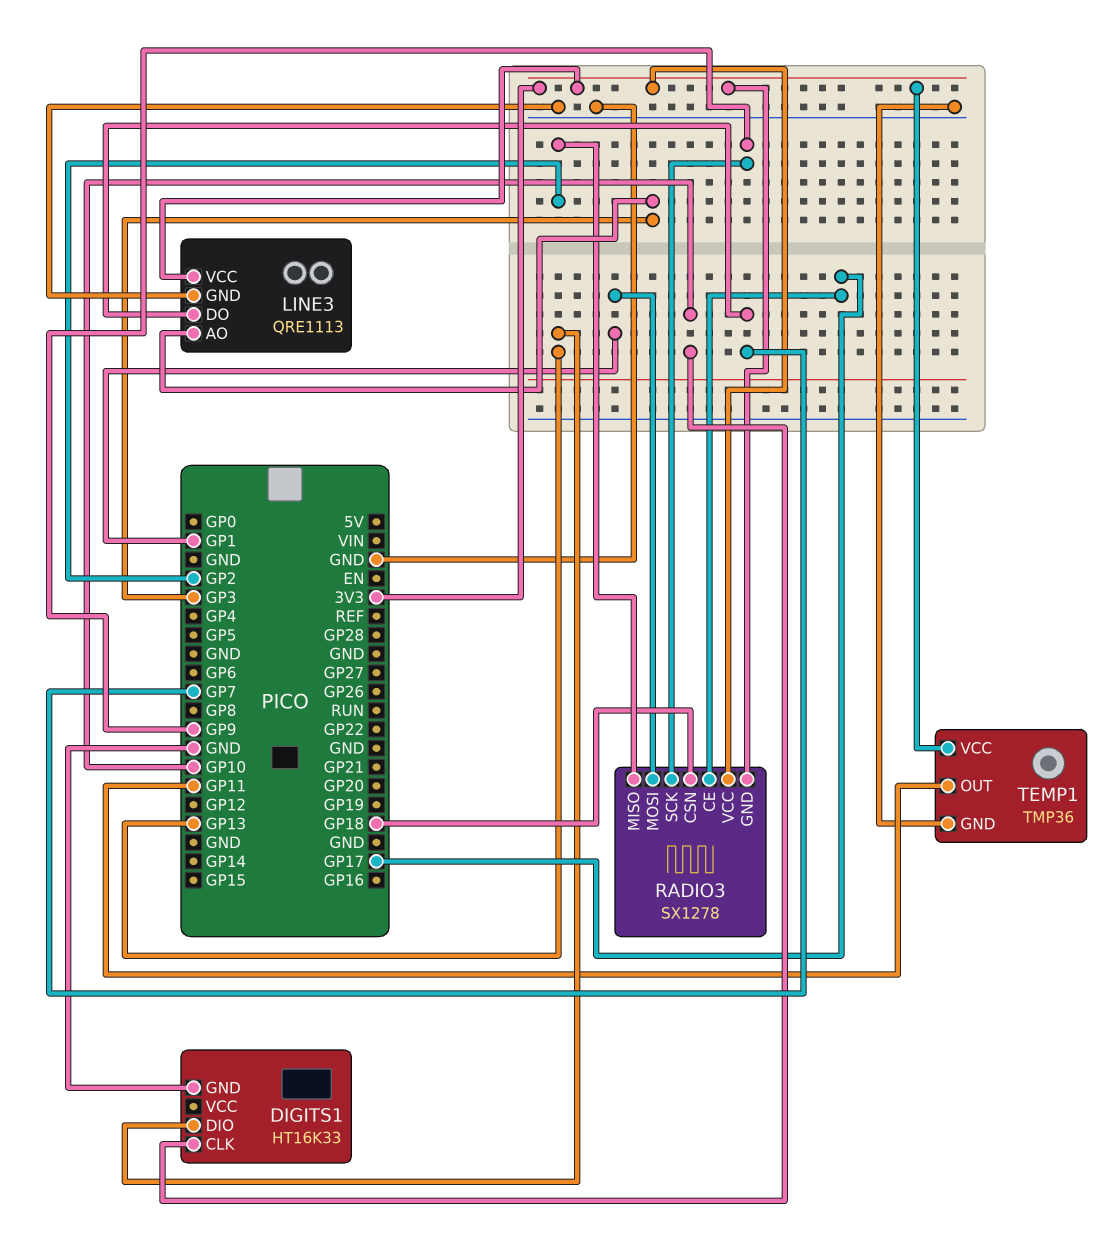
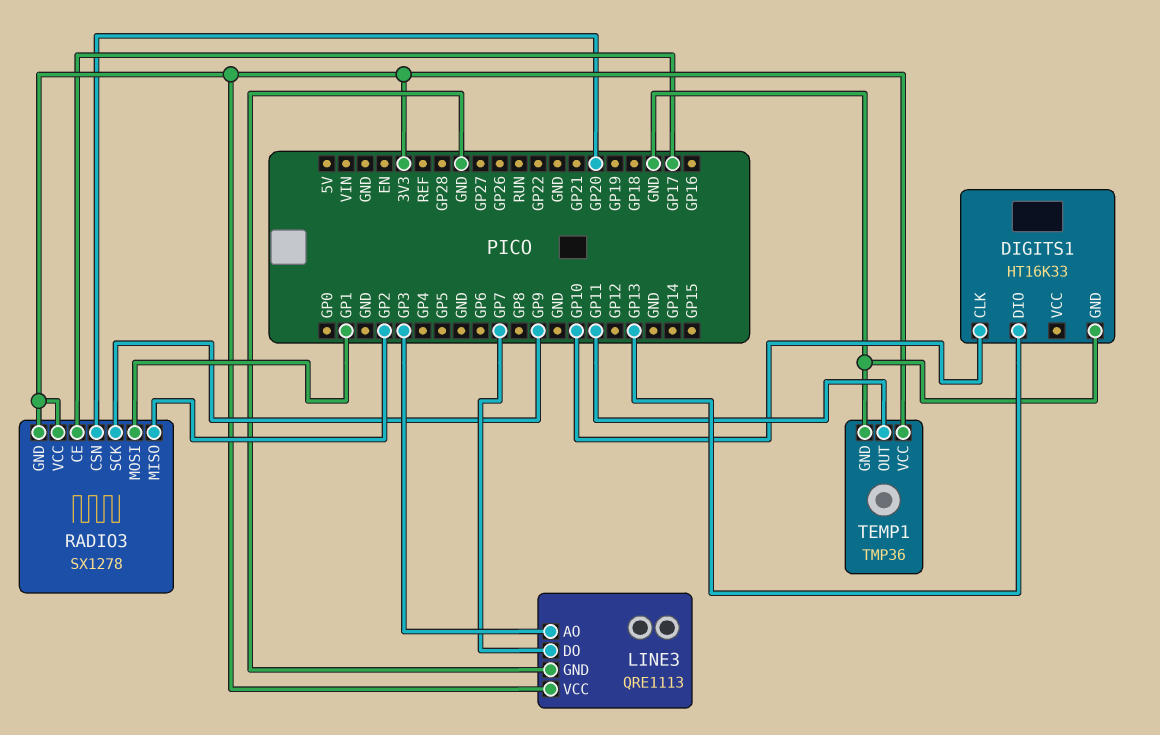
RADIO3 pin CSN: GP18 -> GP20

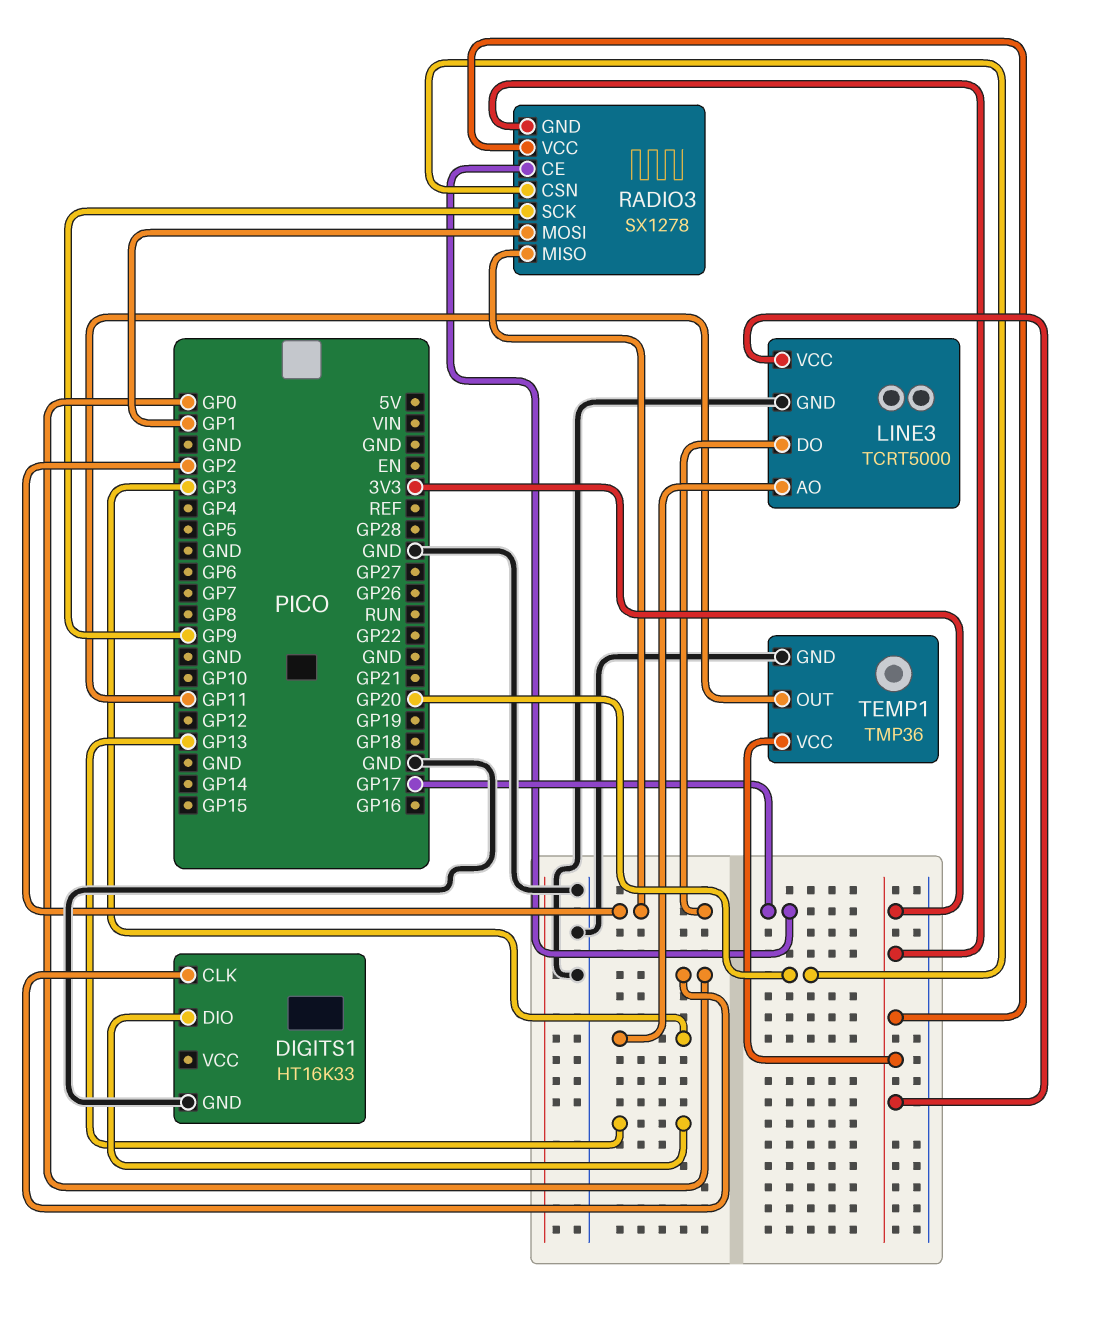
DIGITS1 pin CLK: GP10 -> GP0
LINE3: QRE1113 -> TCRT5000
LINE3 pin DO: GP7 -> GP2

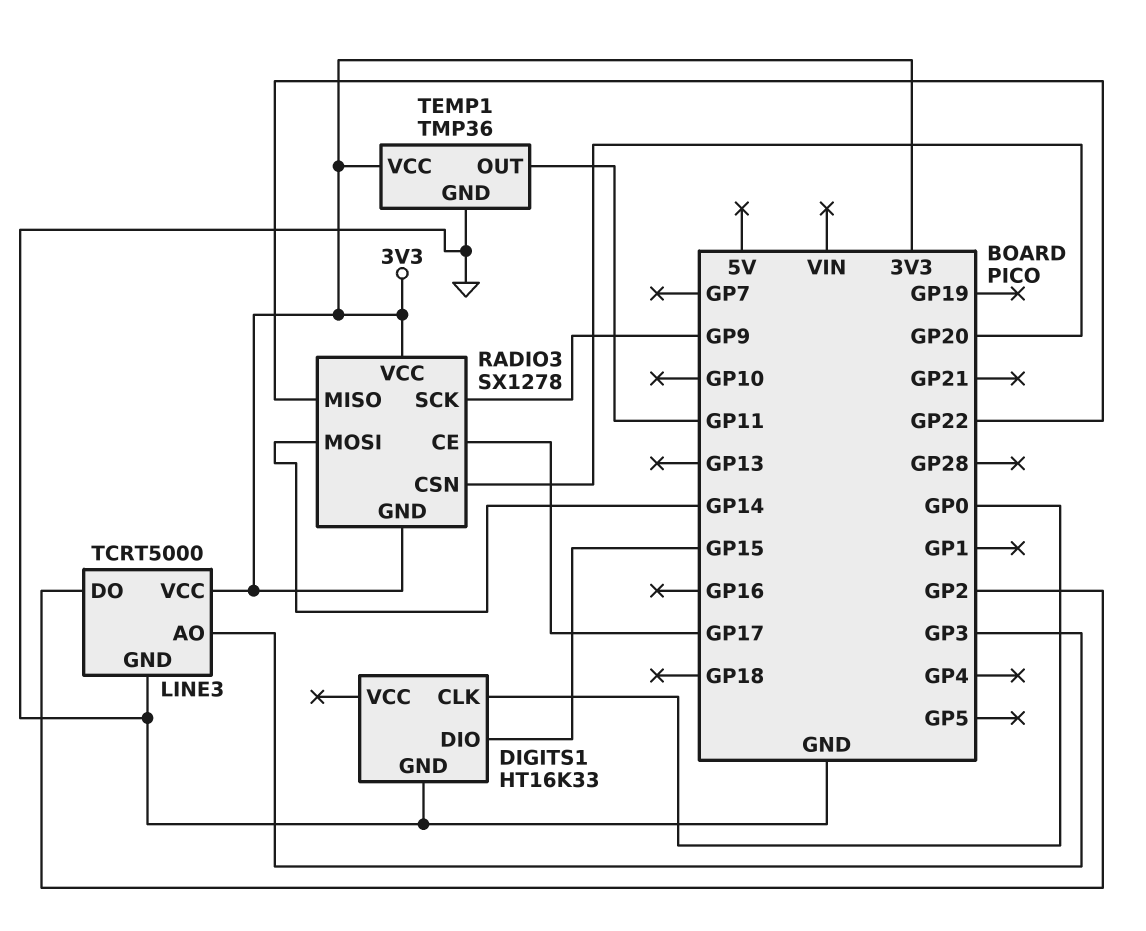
DIGITS1 pin DIO: GP13 -> GP15
RADIO3 pin MISO: GP2 -> GP22
RADIO3 pin MOSI: GP1 -> GP14

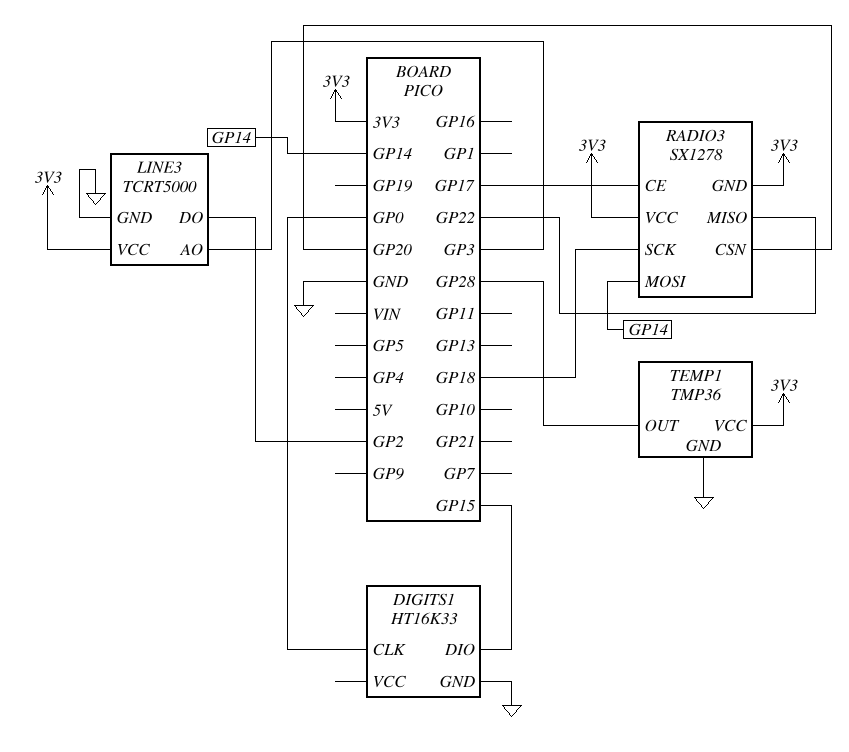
RADIO3 pin SCK: GP9 -> GP18
TEMP1 pin OUT: GP11 -> GP28

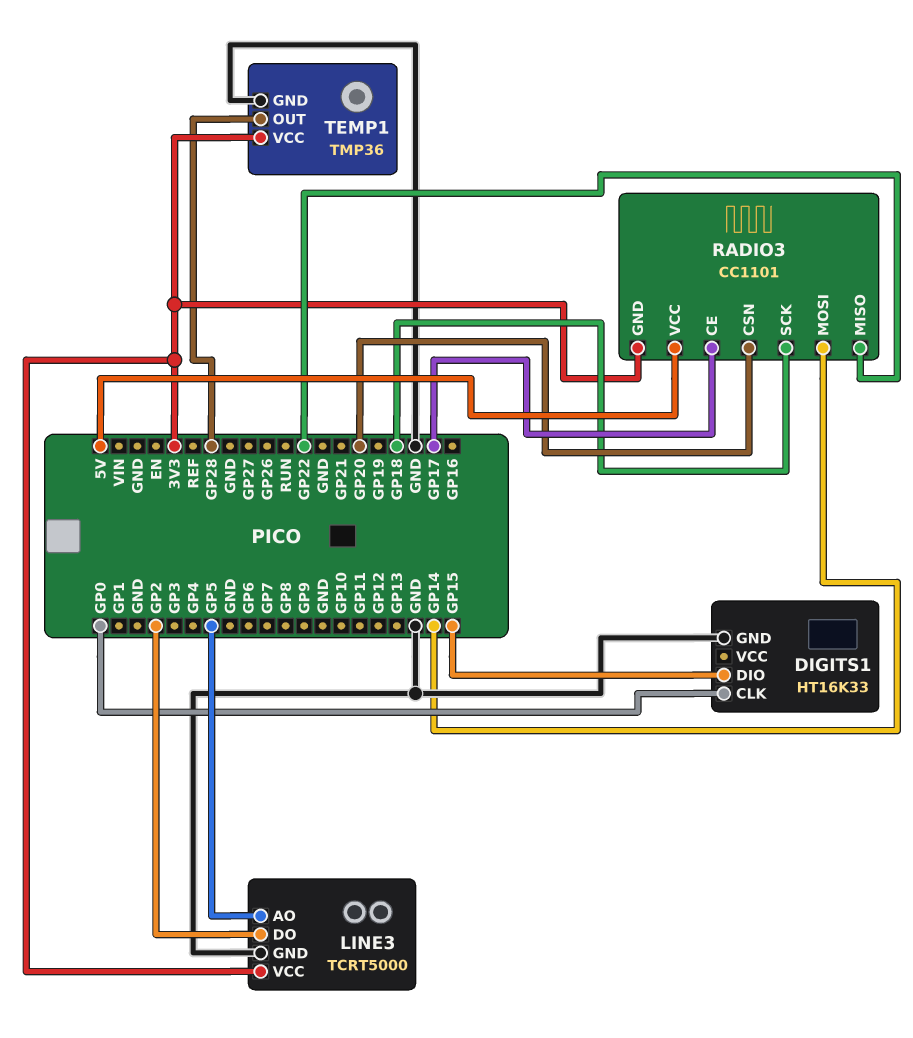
LINE3 pin AO: GP3 -> GP5
RADIO3: SX1278 -> CC1101
RADIO3 pin VCC: 3V3 -> 5V

